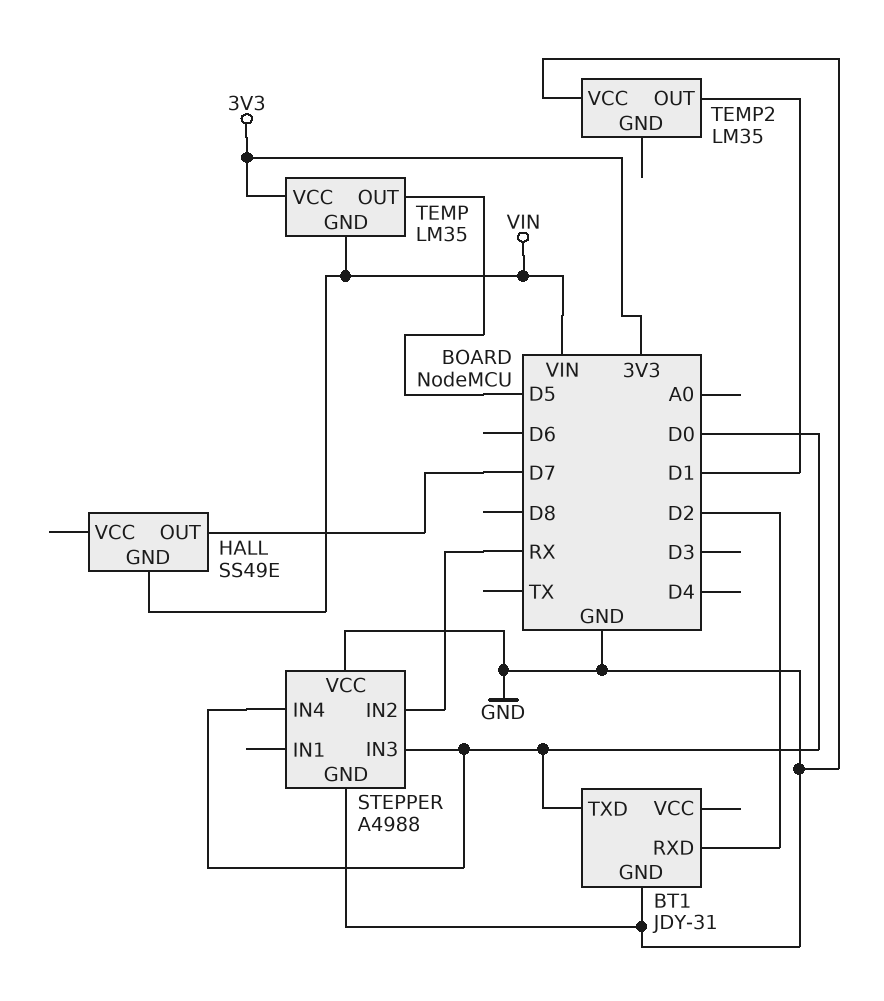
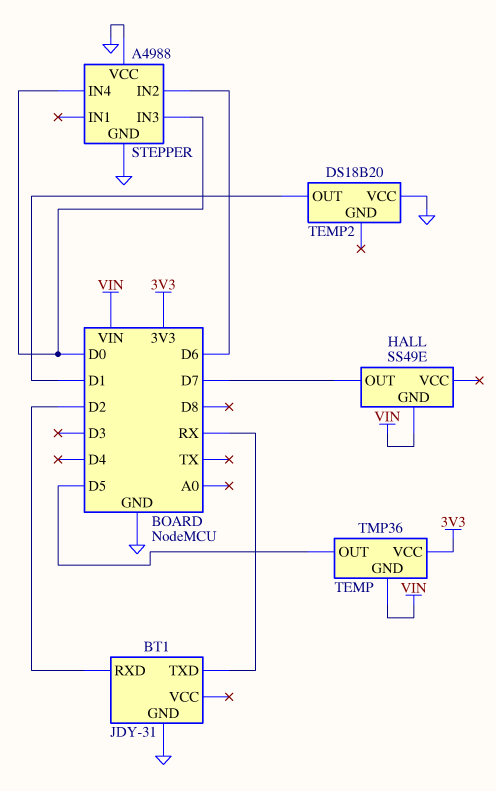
BT1 pin TXD: D0 -> RX
STEPPER pin IN2: RX -> D6
TEMP: LM35 -> TMP36
TEMP2: LM35 -> DS18B20

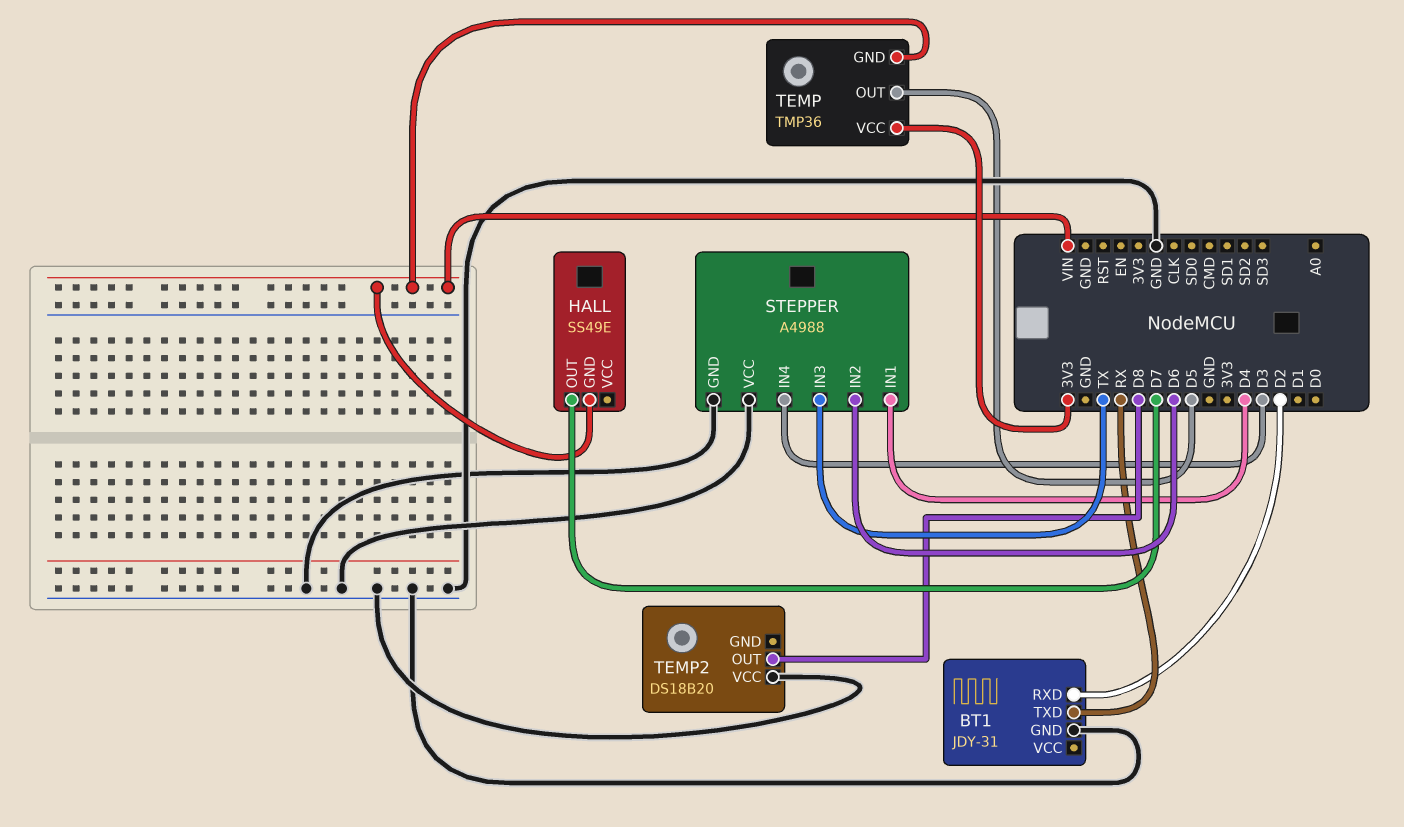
STEPPER pin IN1: none -> D4
STEPPER pin IN3: D0 -> TX
STEPPER pin IN4: D0 -> D3
TEMP2 pin OUT: D1 -> D8

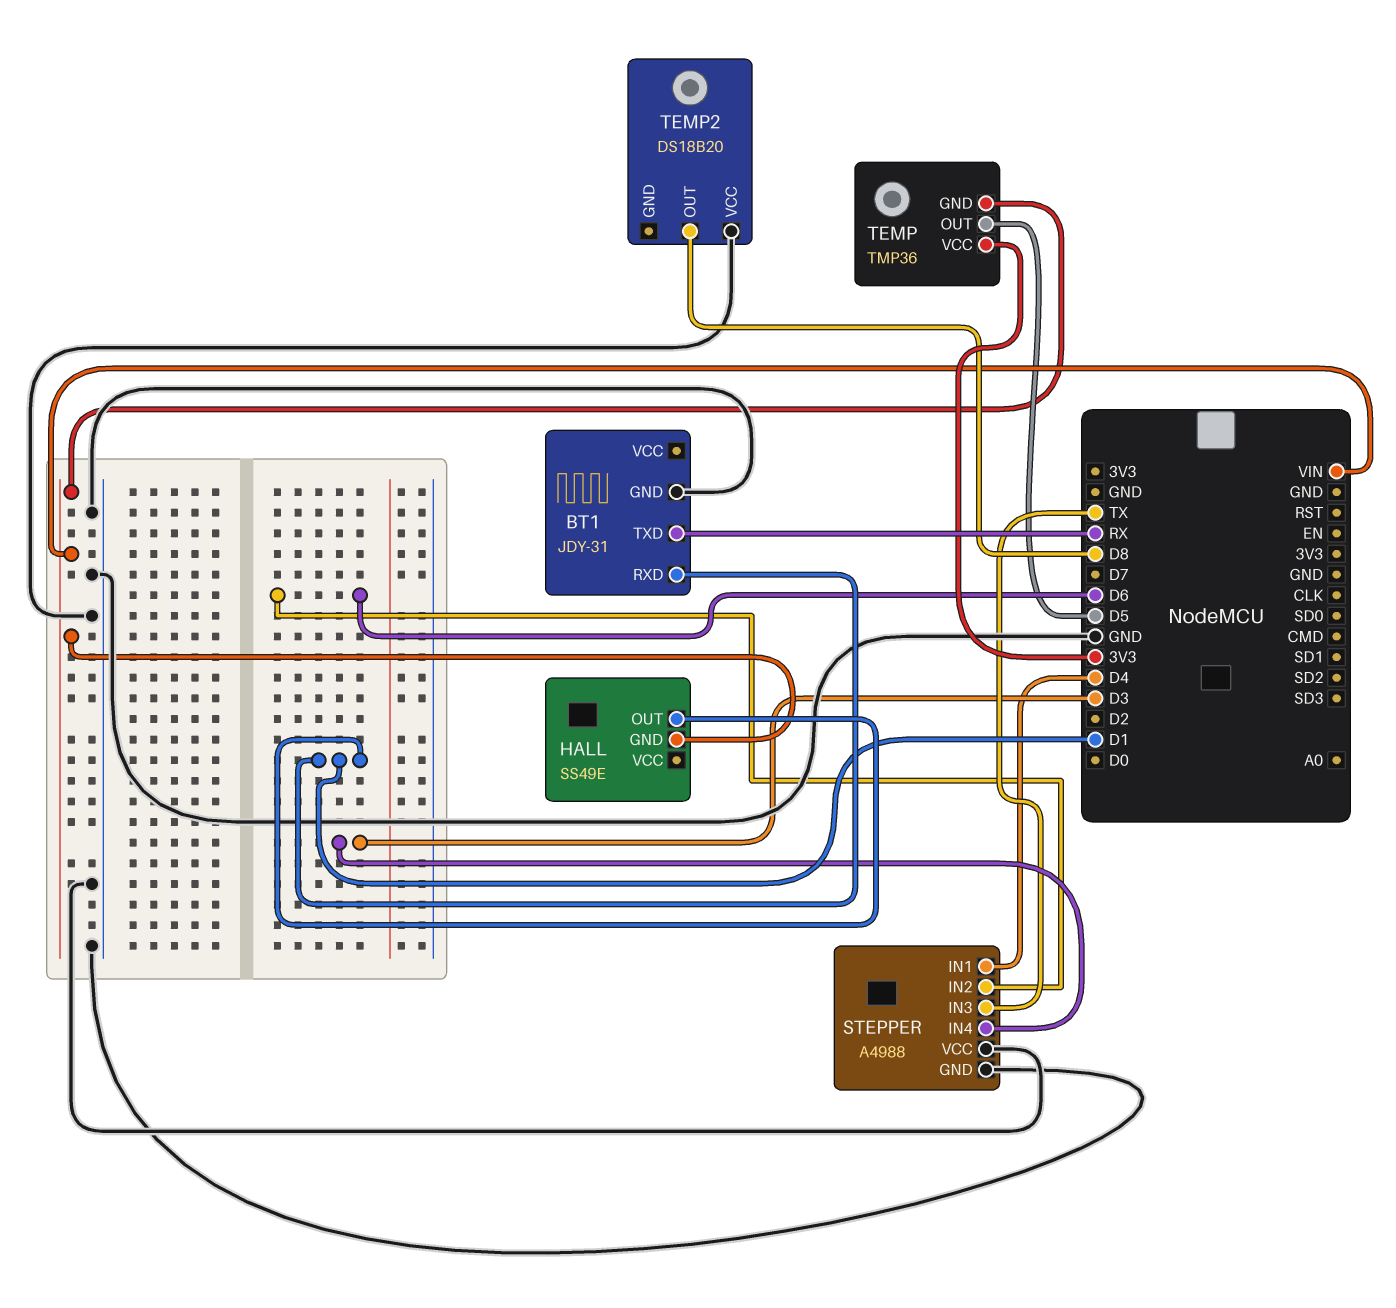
BT1 pin RXD: D2 -> D1
HALL pin OUT: D7 -> D1

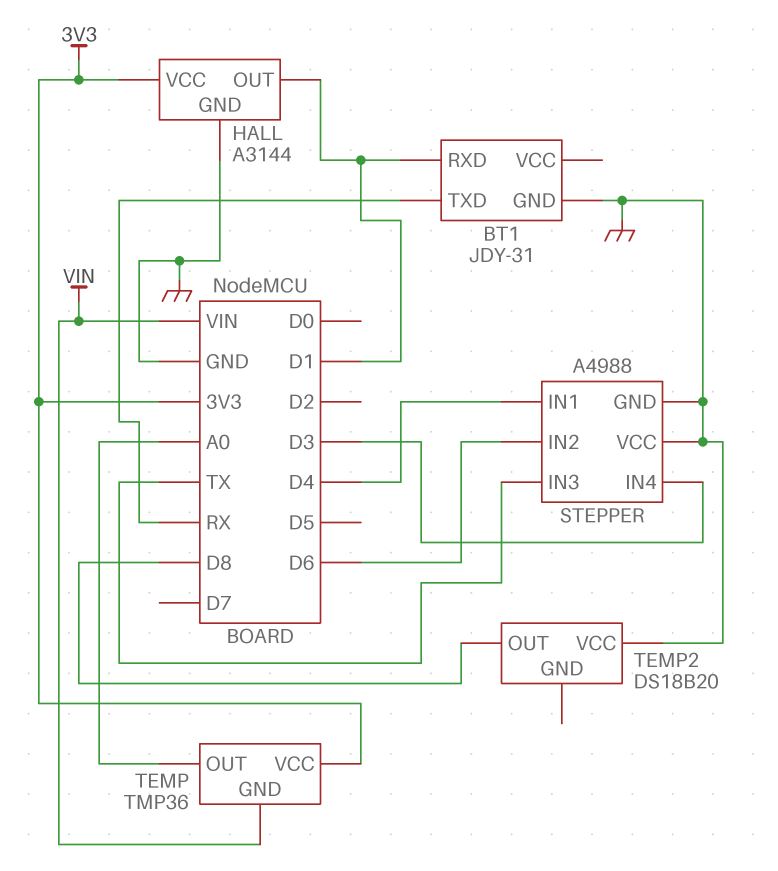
HALL: SS49E -> A3144
HALL pin GND: VIN -> GND
HALL pin VCC: none -> 3V3
TEMP pin OUT: D5 -> A0

